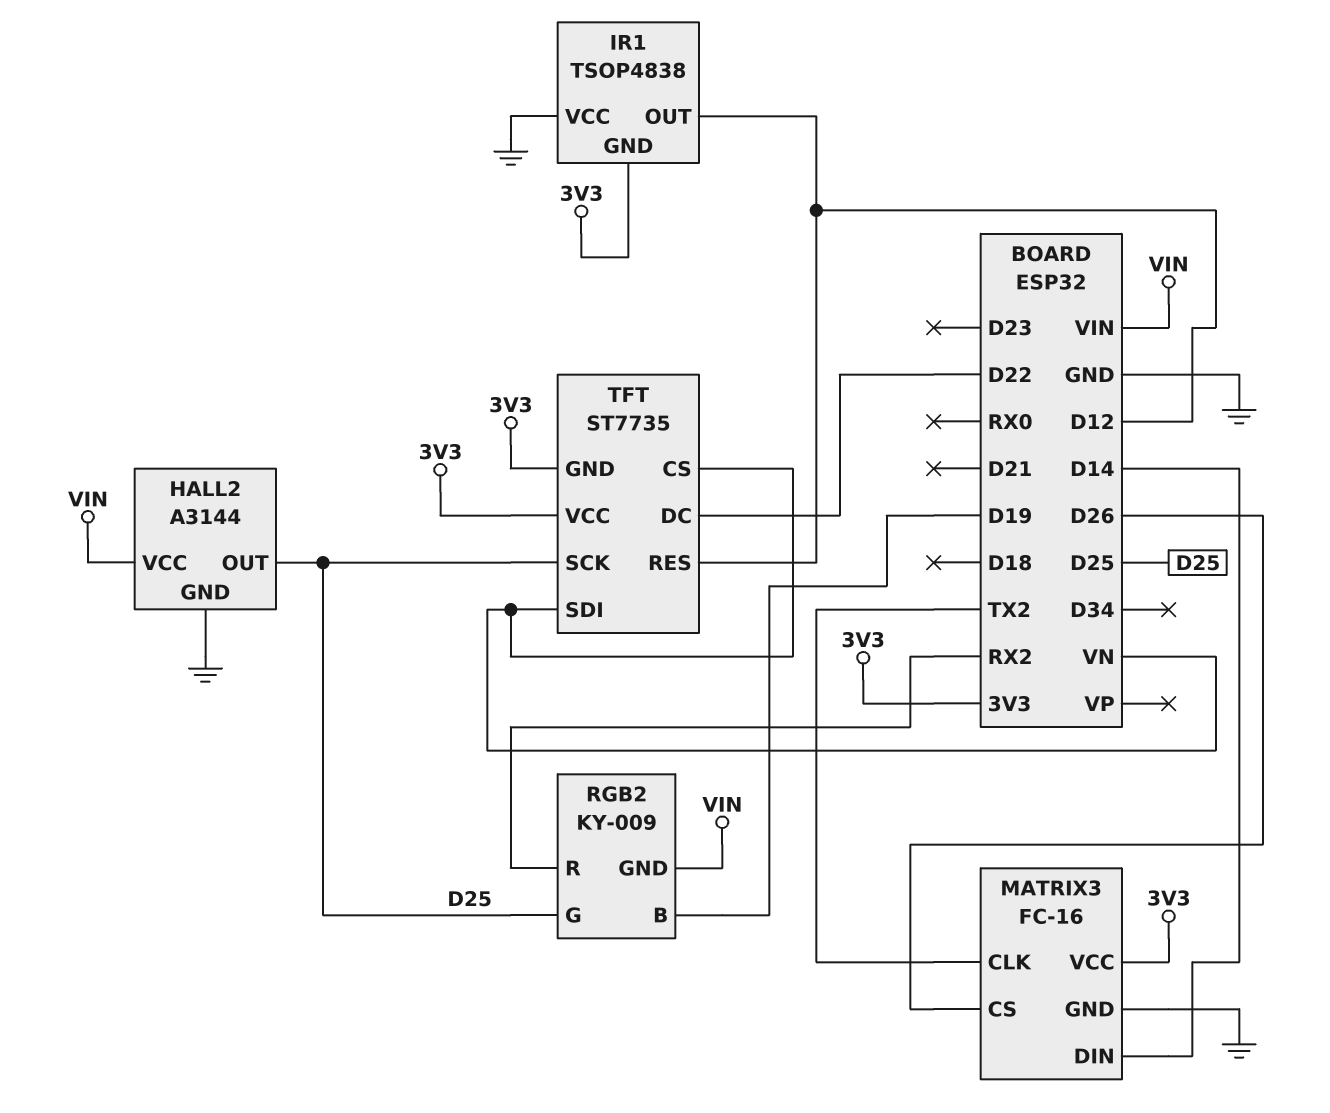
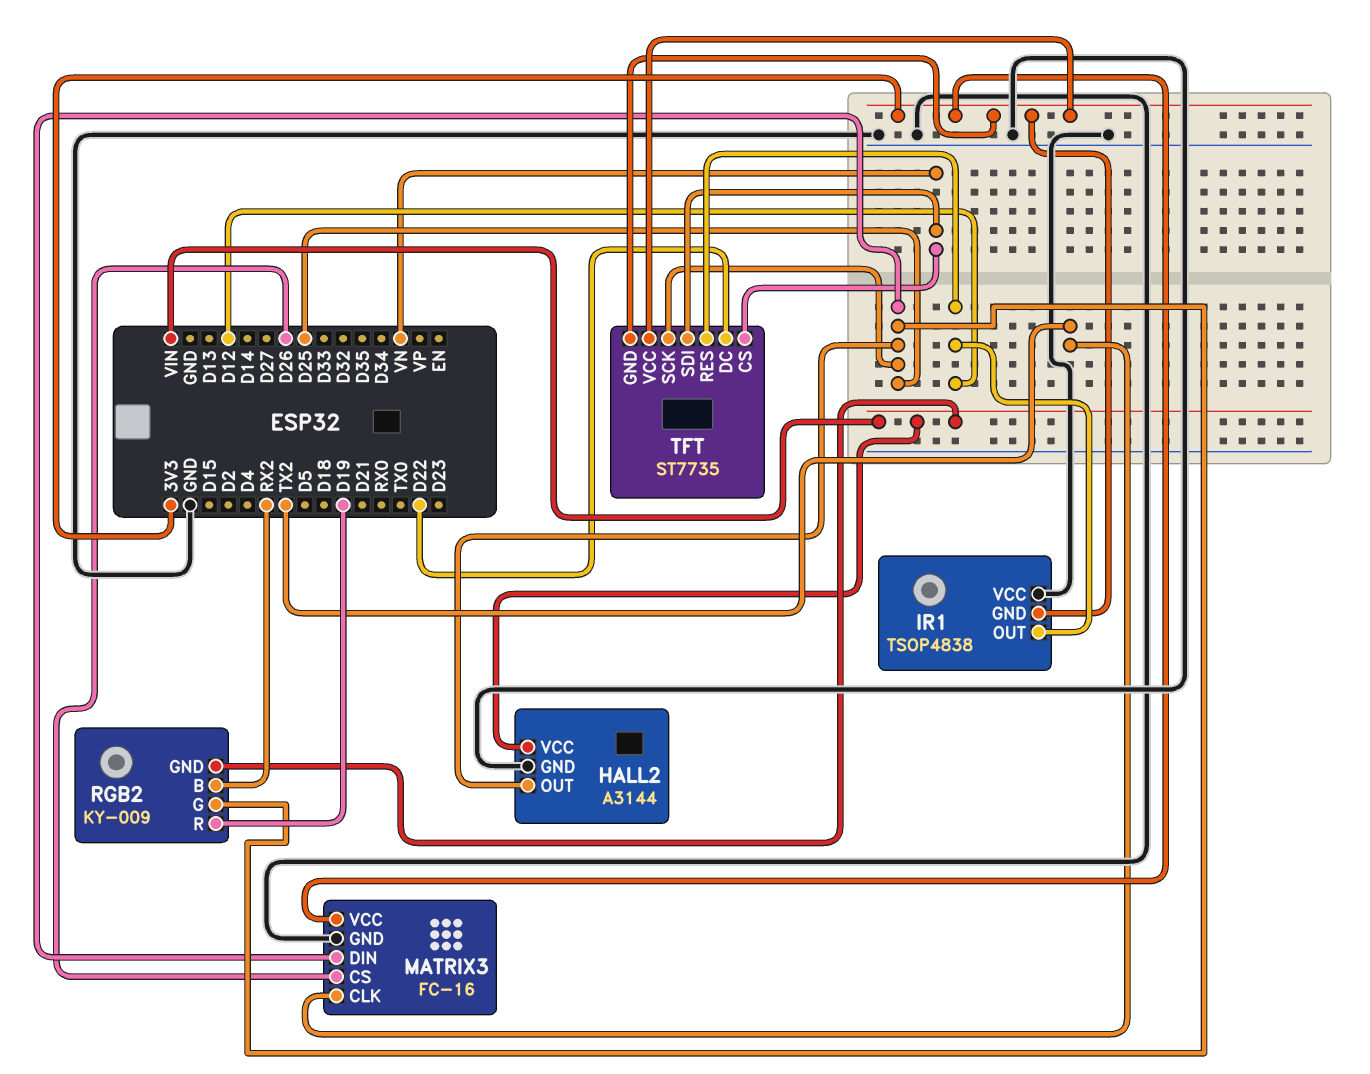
MATRIX3 pin DIN: D14 -> D25
RGB2 pin B: D19 -> RX2
RGB2 pin R: RX2 -> D19

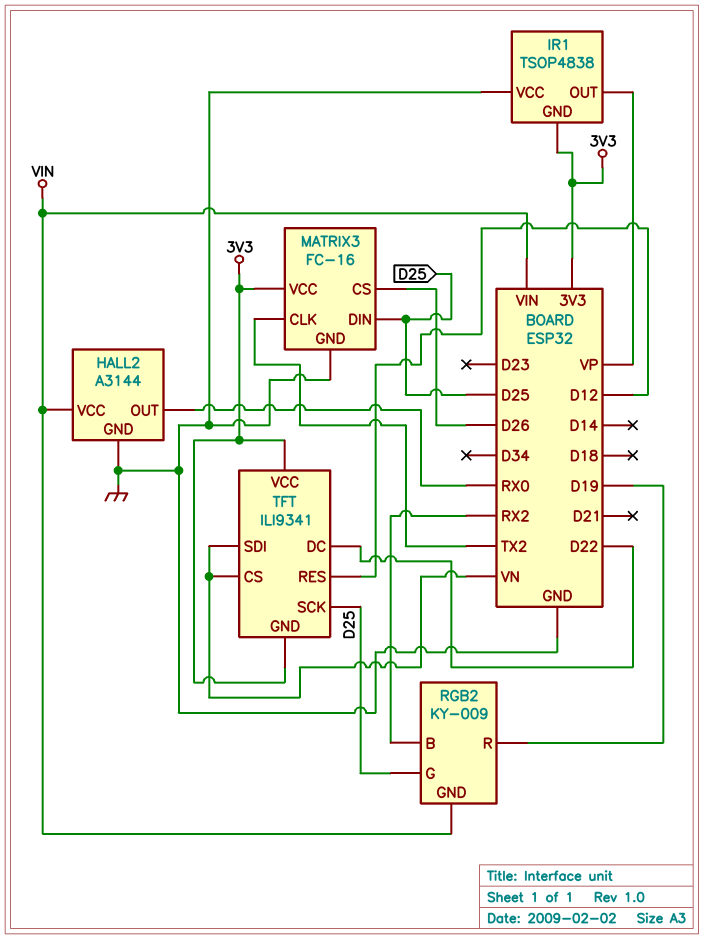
HALL2 pin OUT: D25 -> RX0
IR1 pin OUT: D12 -> VP
TFT: ST7735 -> ILI9341

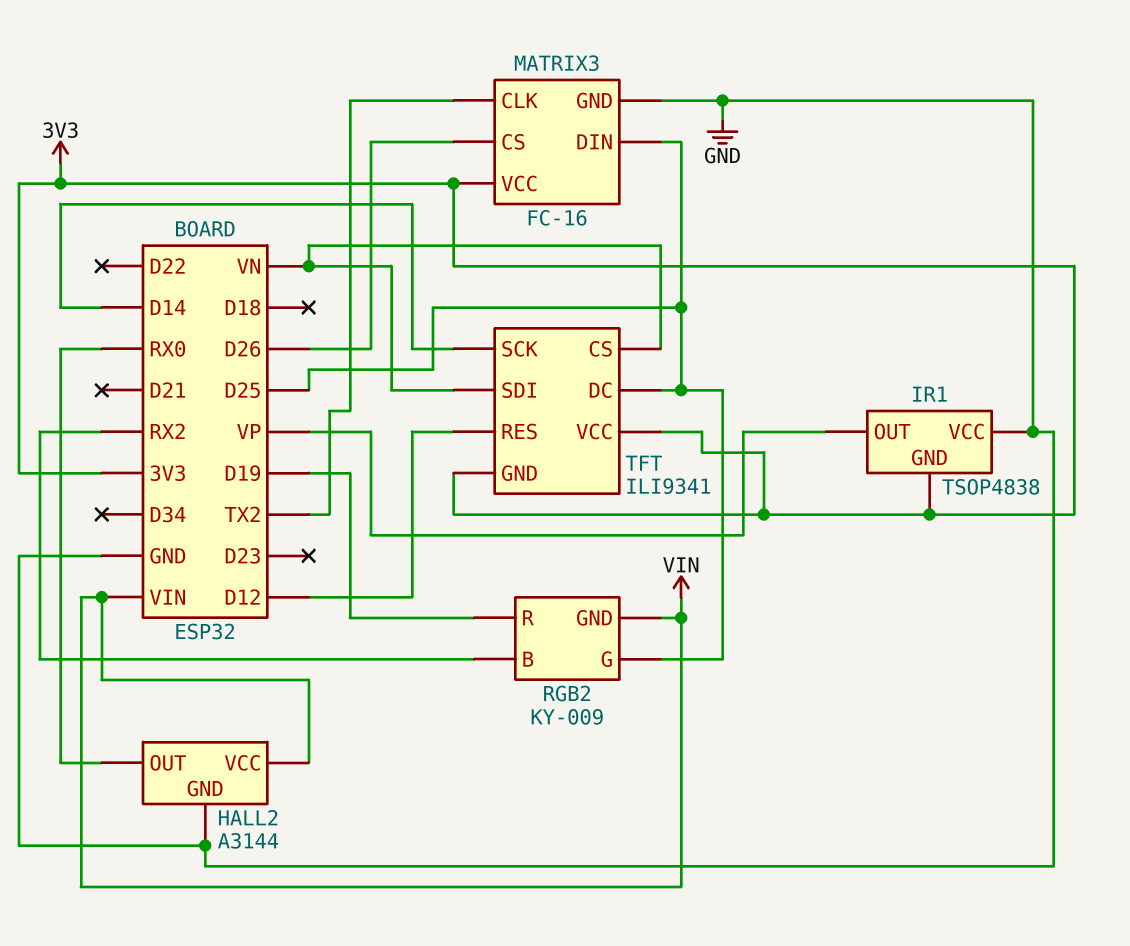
TFT pin DC: D22 -> D25
TFT pin SCK: D25 -> D14

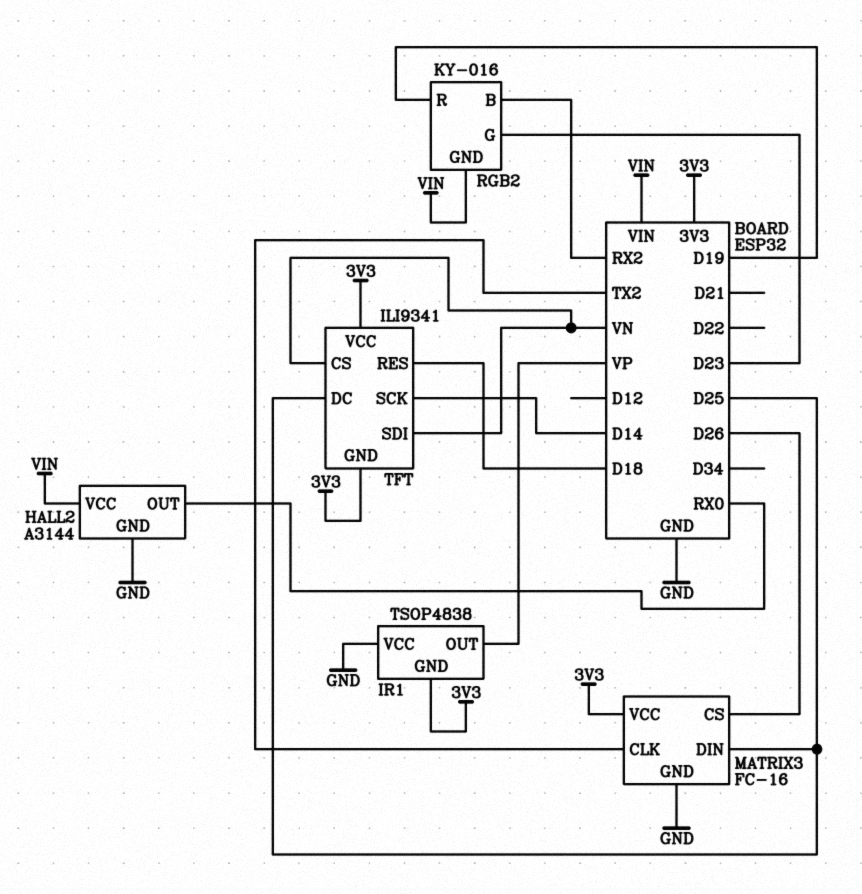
RGB2: KY-009 -> KY-016
RGB2 pin G: D25 -> D23
TFT pin RES: D12 -> D18

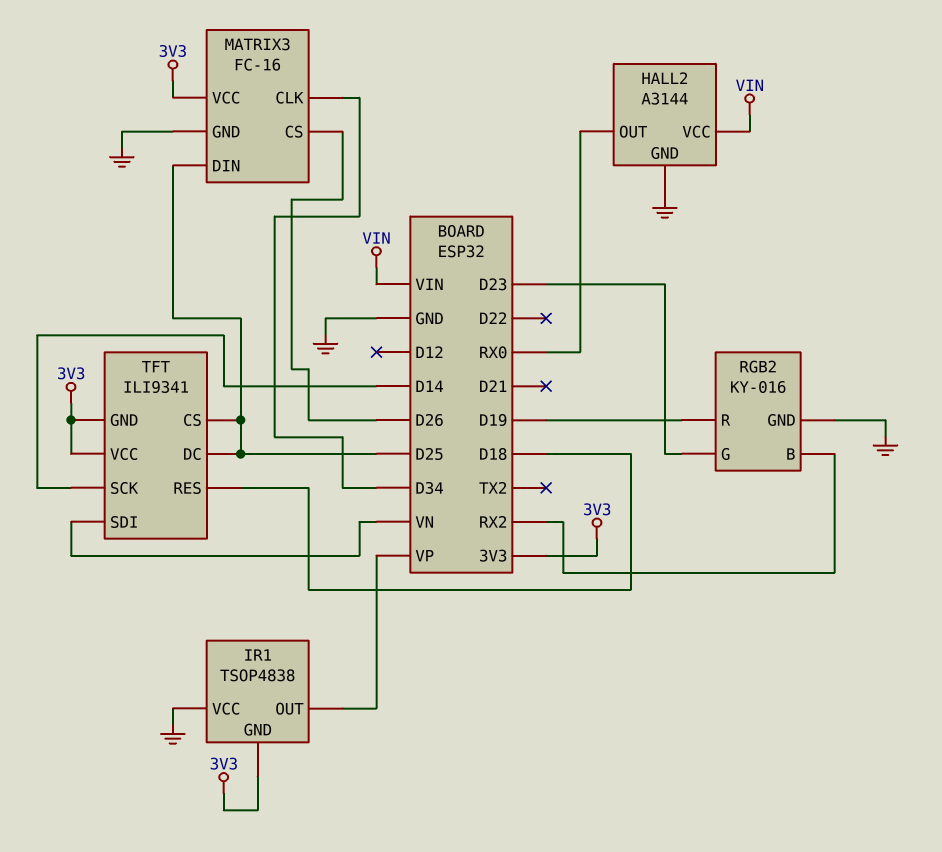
MATRIX3 pin CLK: TX2 -> D34
RGB2 pin GND: VIN -> GND
TFT pin CS: VN -> D25

